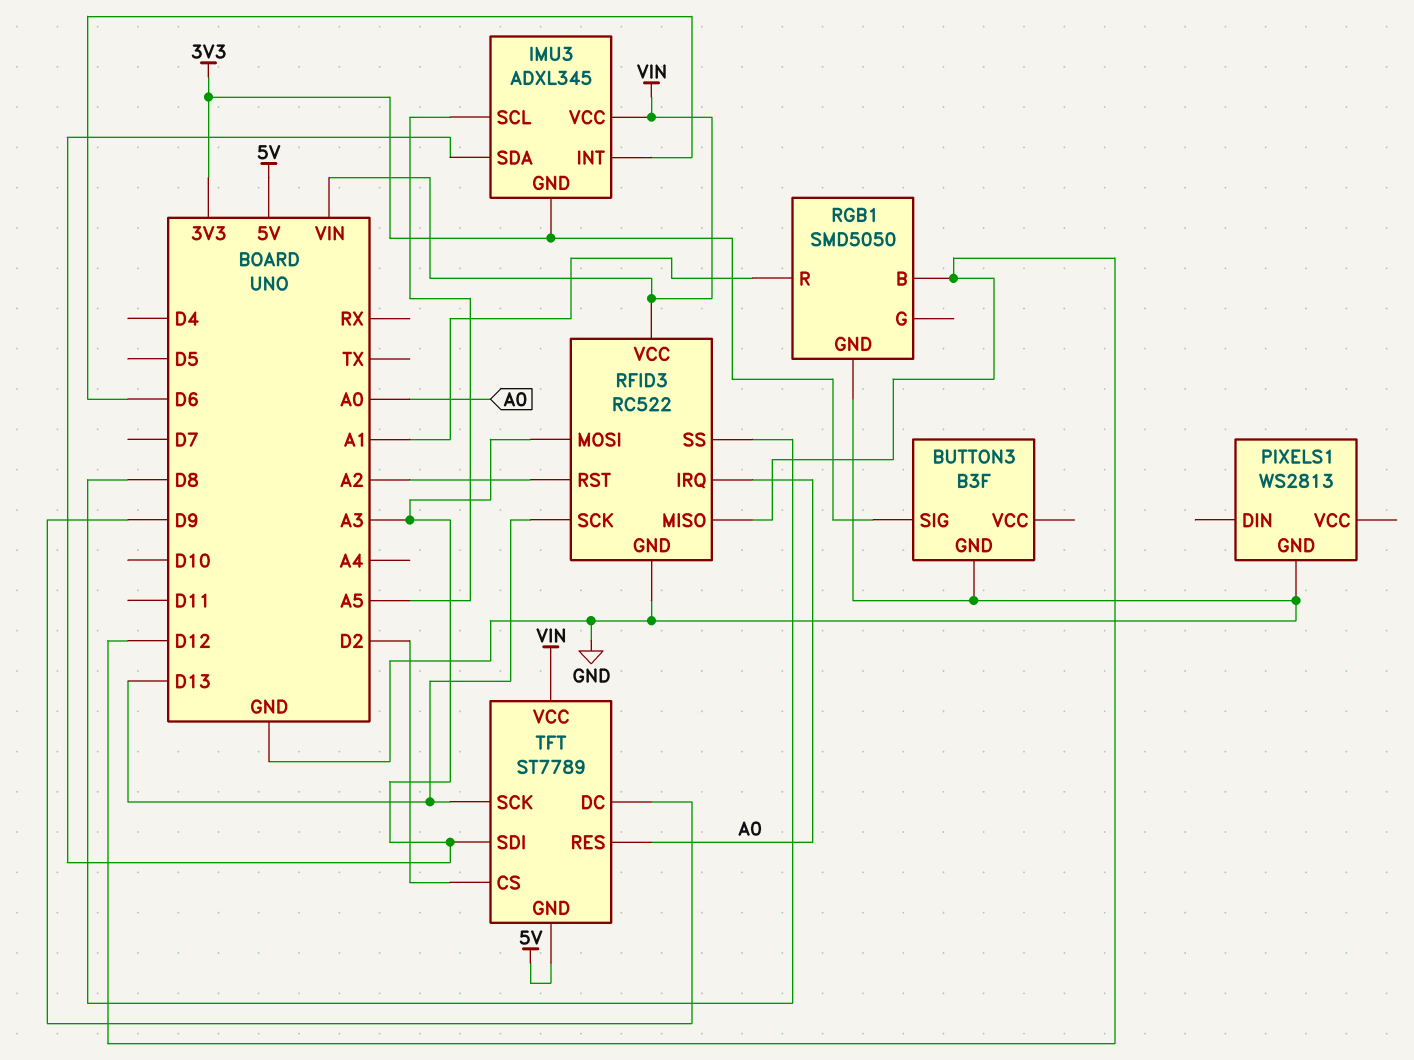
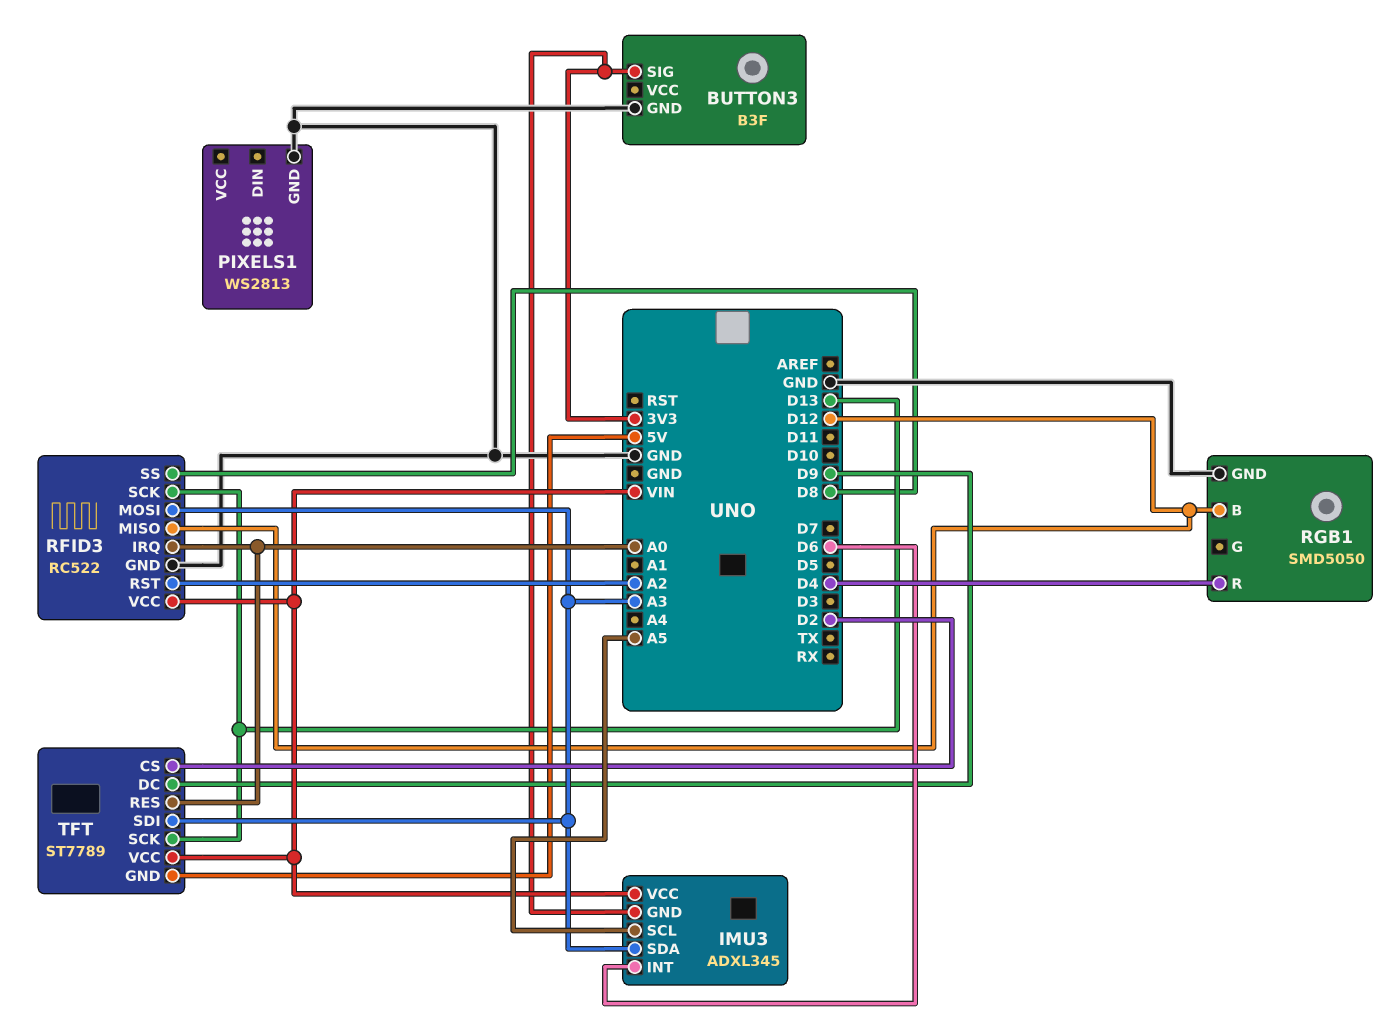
RGB1 pin R: A1 -> D4

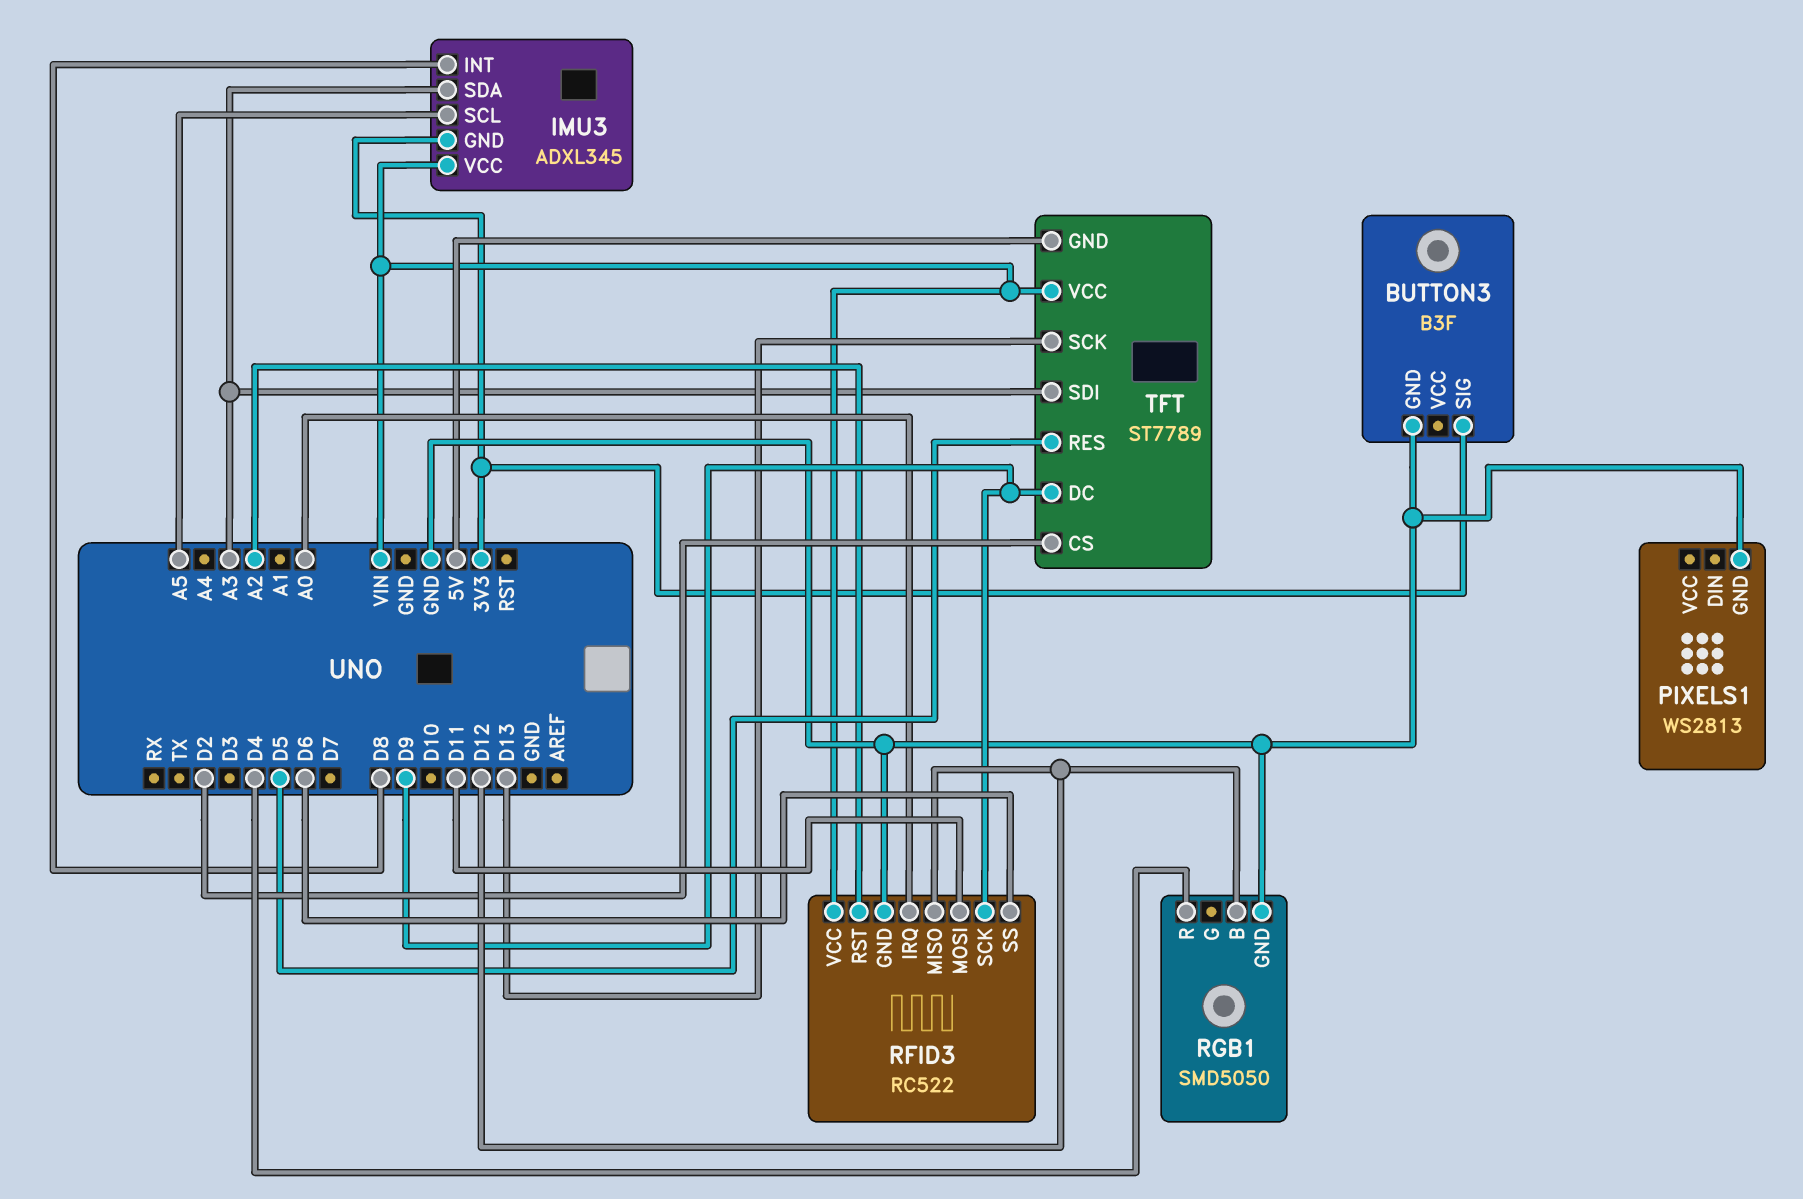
IMU3 pin INT: D6 -> D8
RFID3 pin MOSI: A3 -> D11
RFID3 pin SCK: D13 -> D9
RFID3 pin SS: D8 -> D6
TFT pin RES: A0 -> D5

